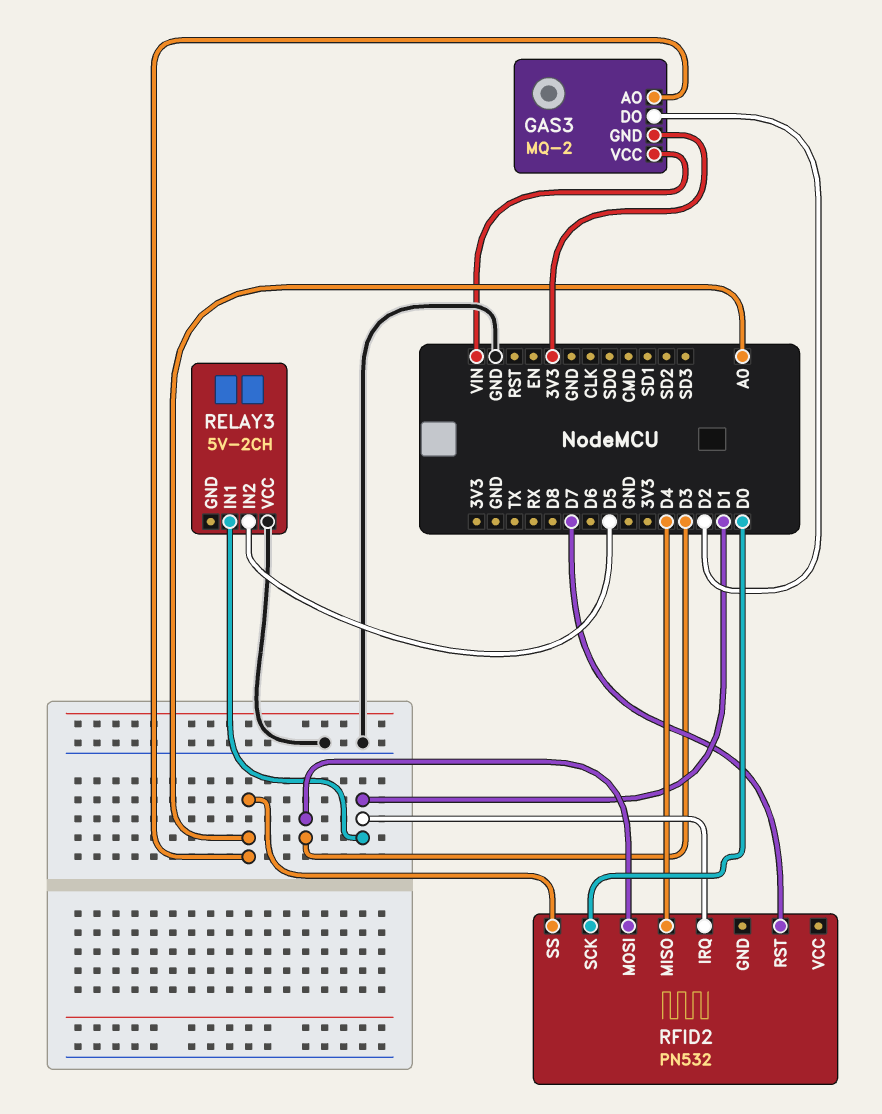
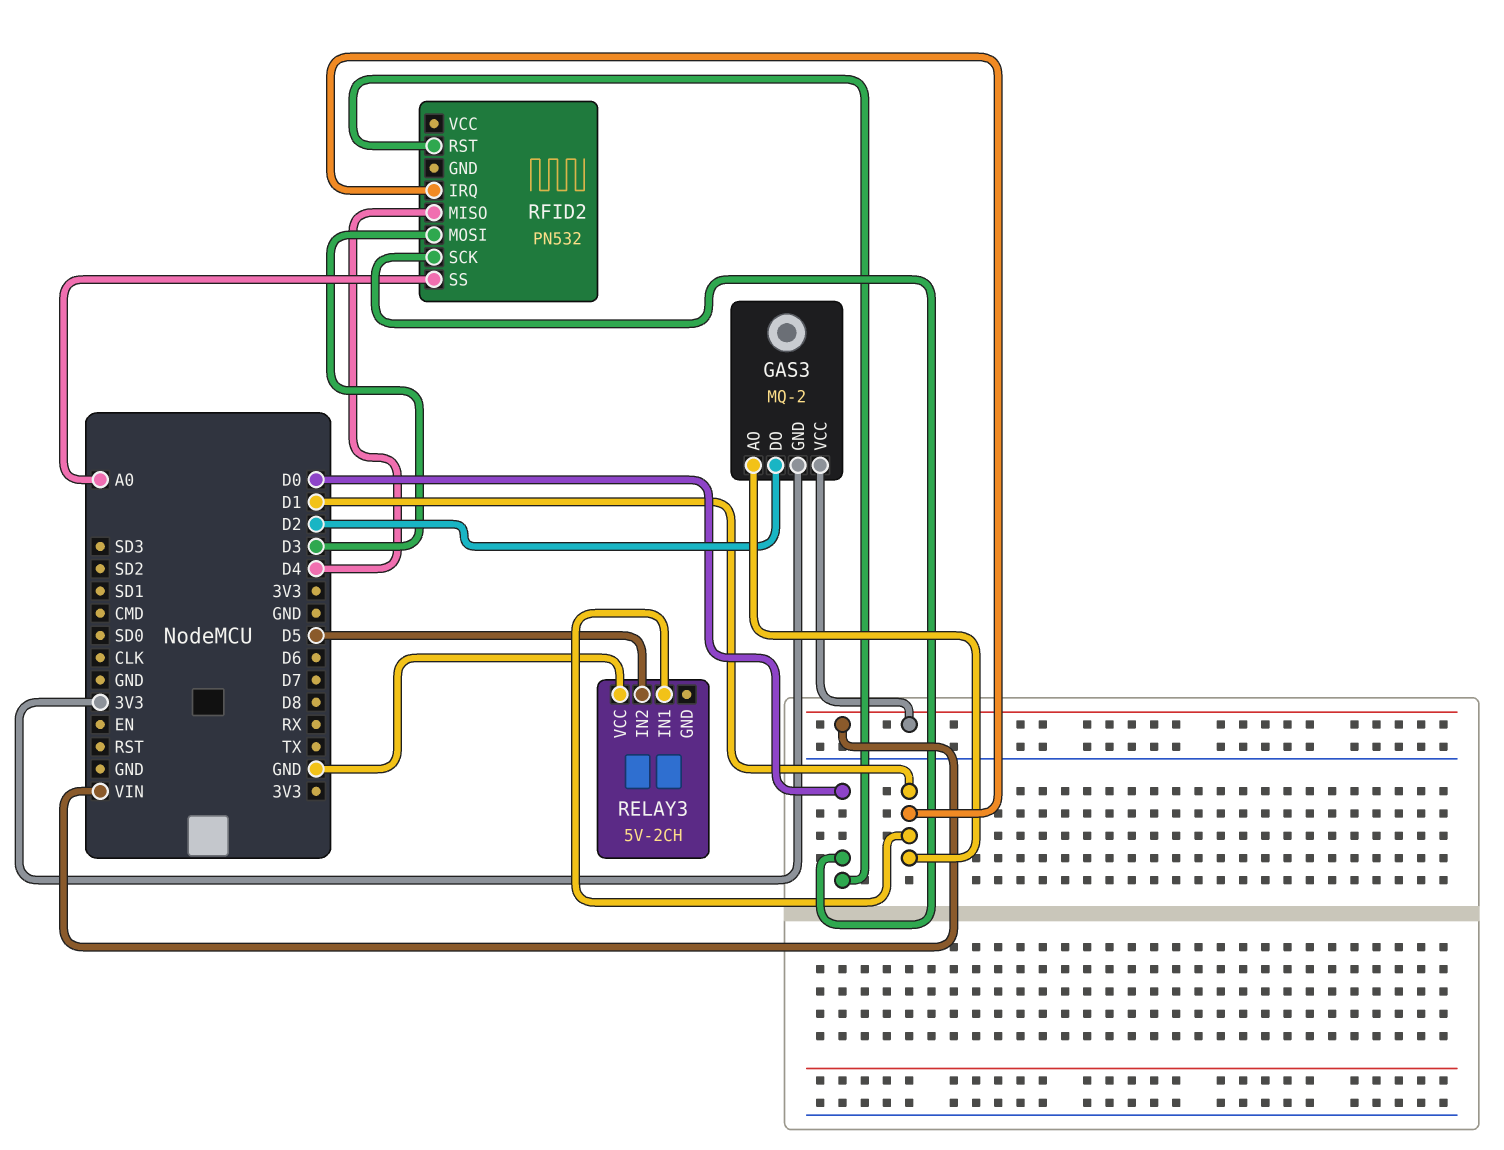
GAS3 pin AO: A0 -> D1
RFID2 pin RST: D7 -> D0

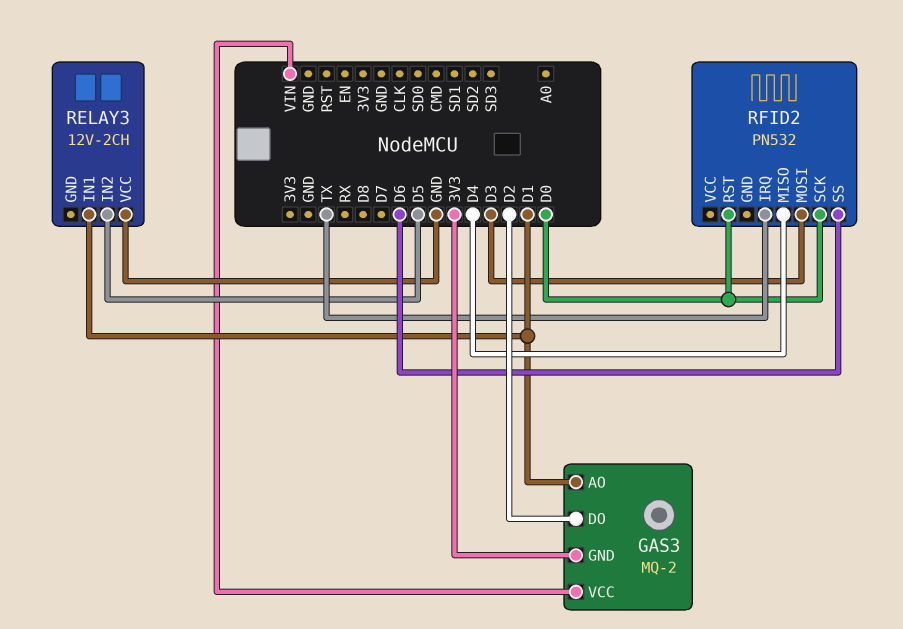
RELAY3: 5V-2CH -> 12V-2CH
RFID2 pin IRQ: D1 -> TX
RFID2 pin SS: A0 -> D6

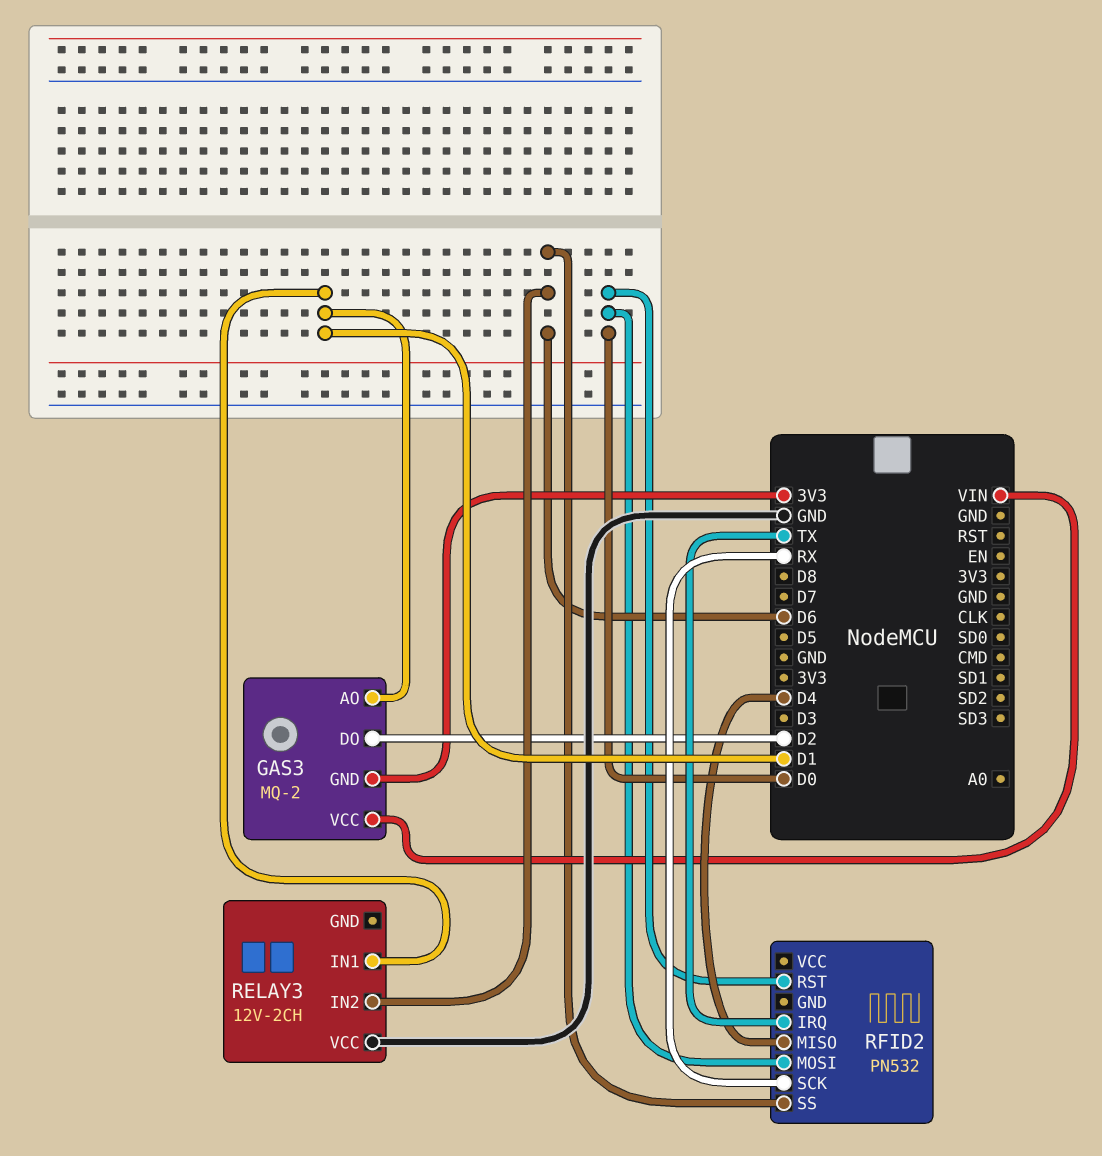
RELAY3 pin IN2: D5 -> D6
RFID2 pin MOSI: D3 -> D0
RFID2 pin SCK: D0 -> RX

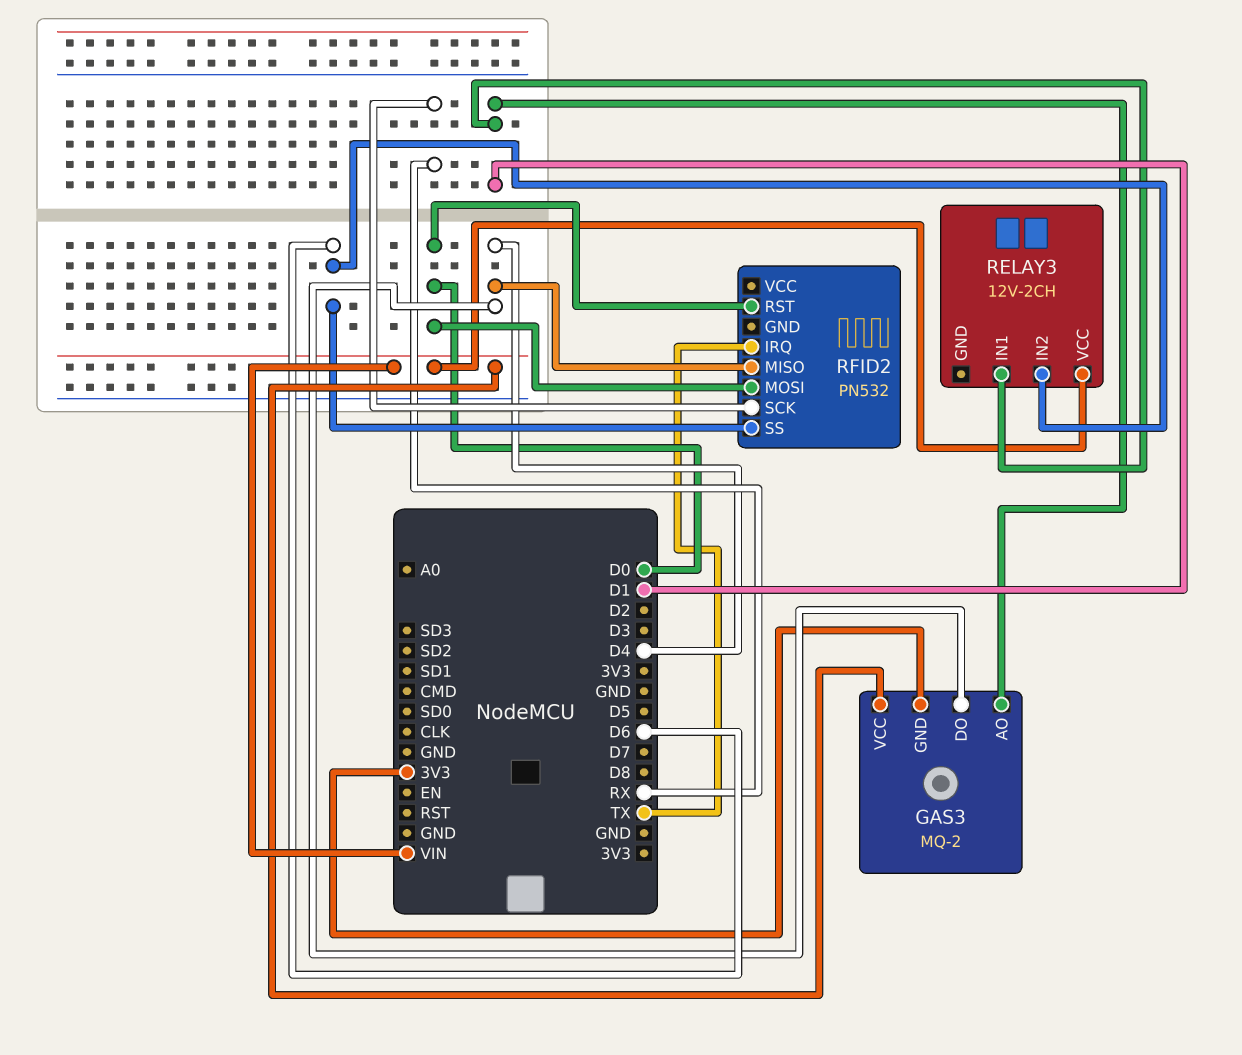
GAS3 pin DO: D2 -> D4
RELAY3 pin VCC: GND -> VIN

